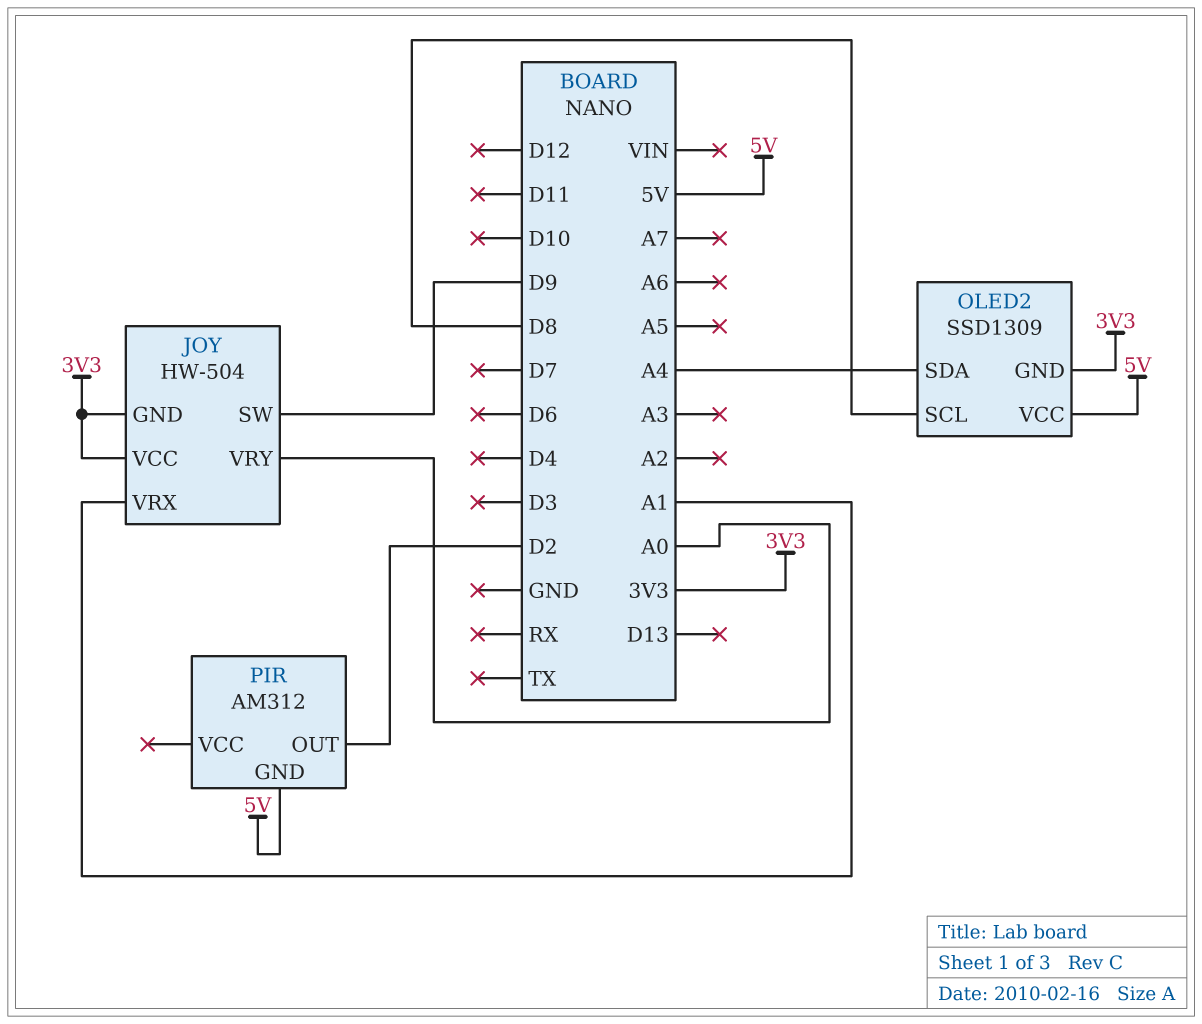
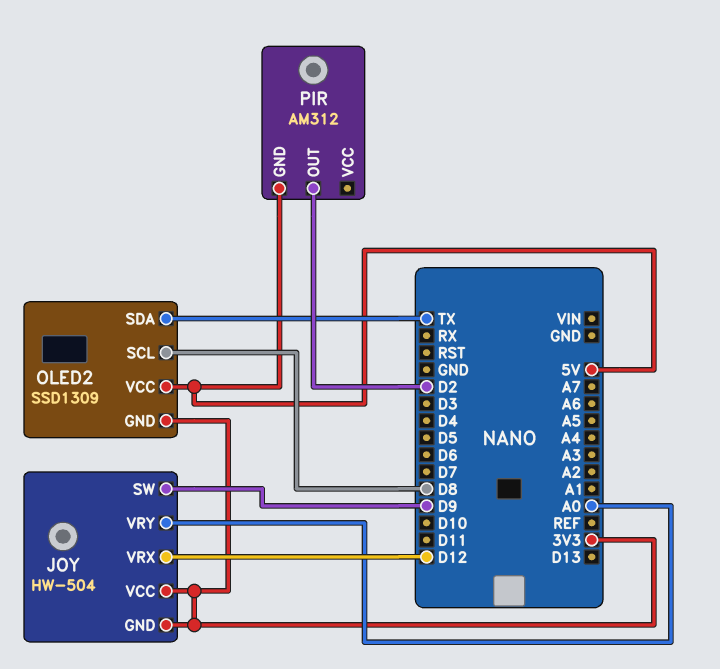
JOY pin VRX: A1 -> D12
OLED2 pin SDA: A4 -> TX

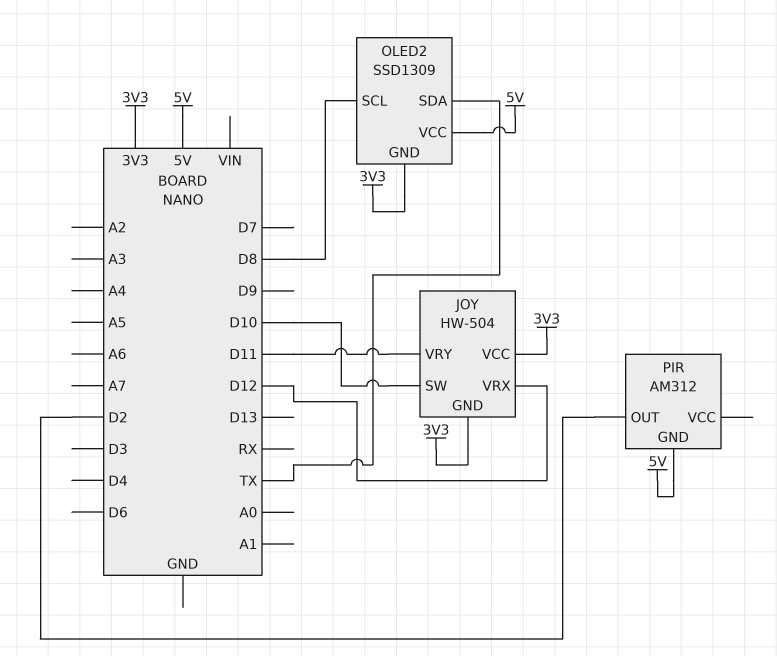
JOY pin SW: D9 -> D10
JOY pin VRY: A0 -> D11

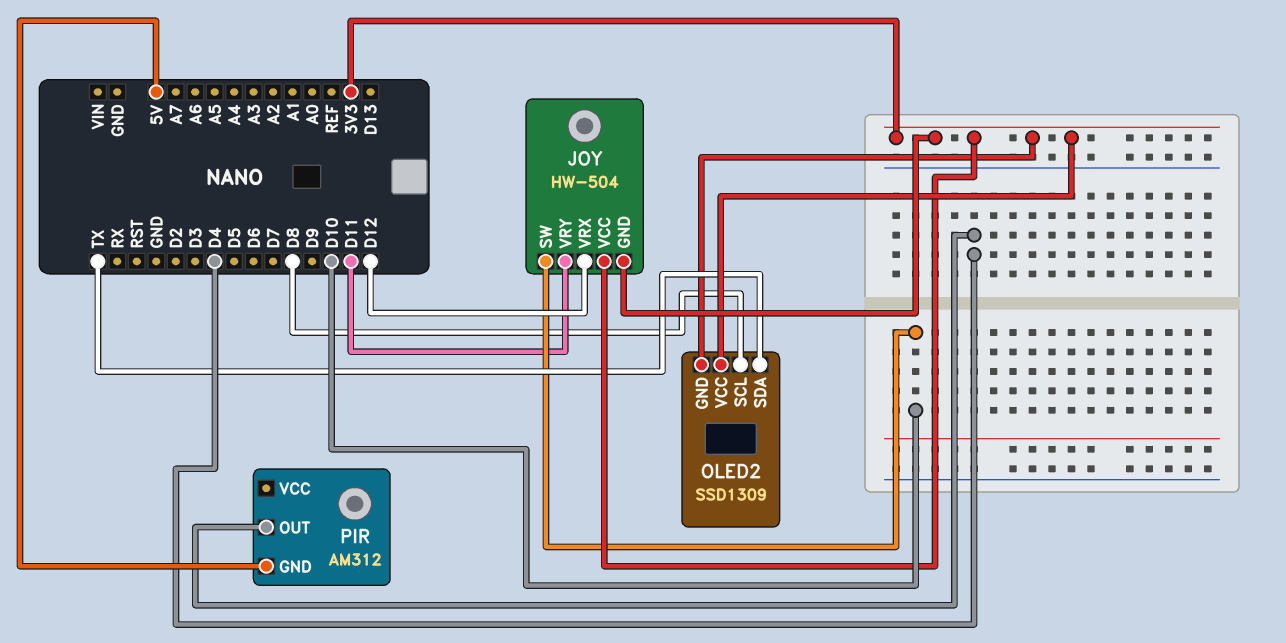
OLED2 pin VCC: 5V -> 3V3
PIR pin OUT: D2 -> D4

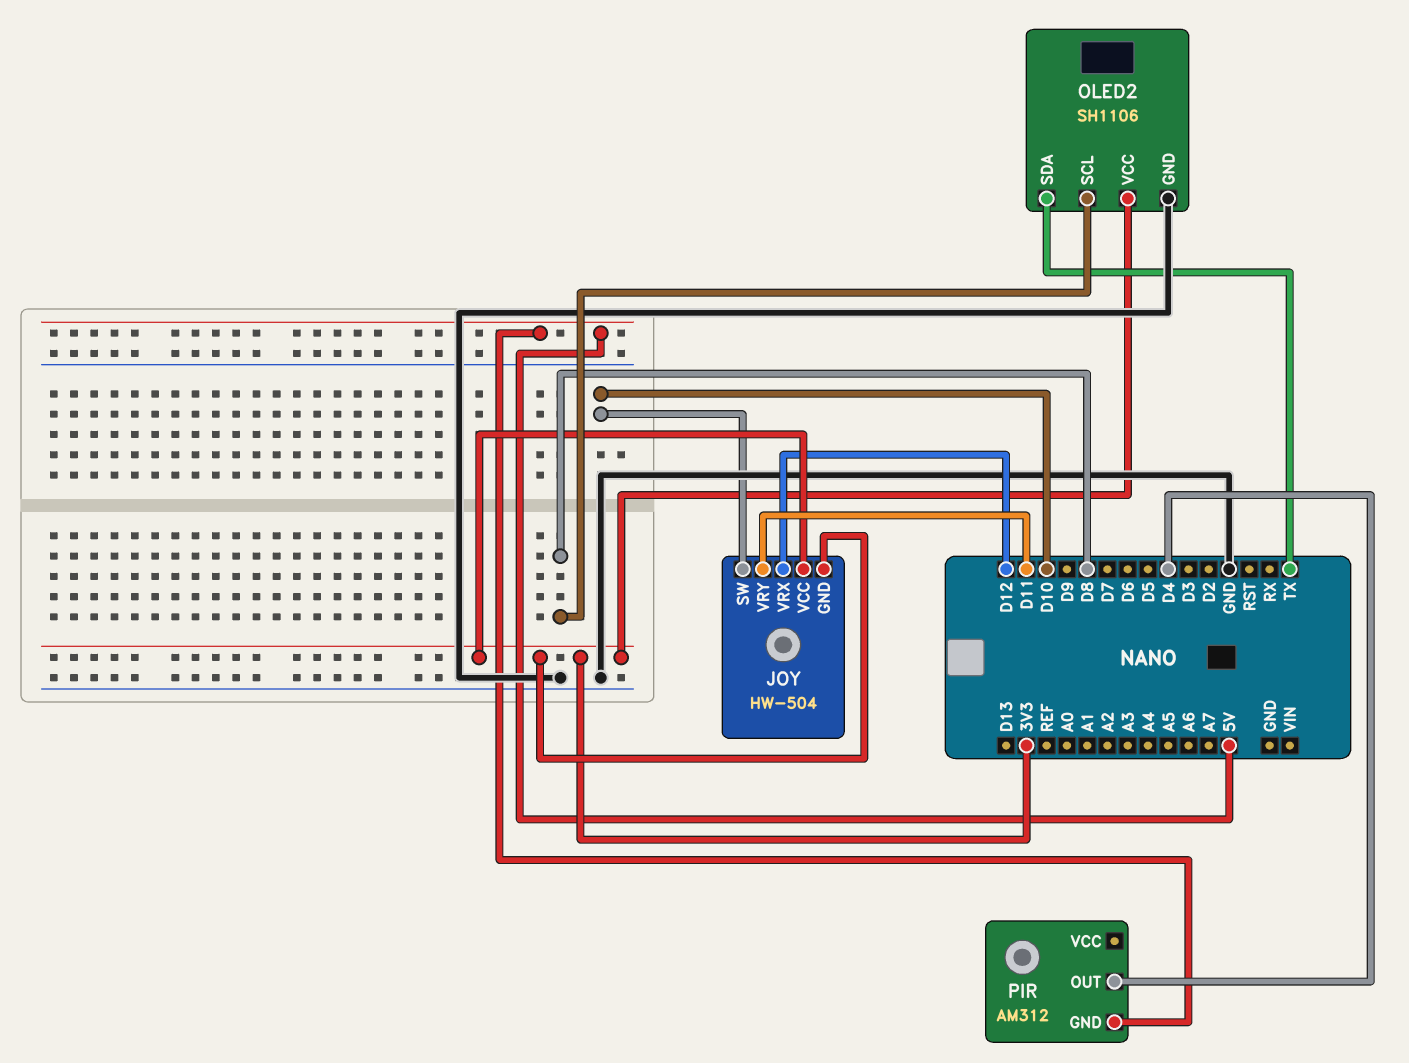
OLED2: SSD1309 -> SH1106
OLED2 pin GND: 3V3 -> GND

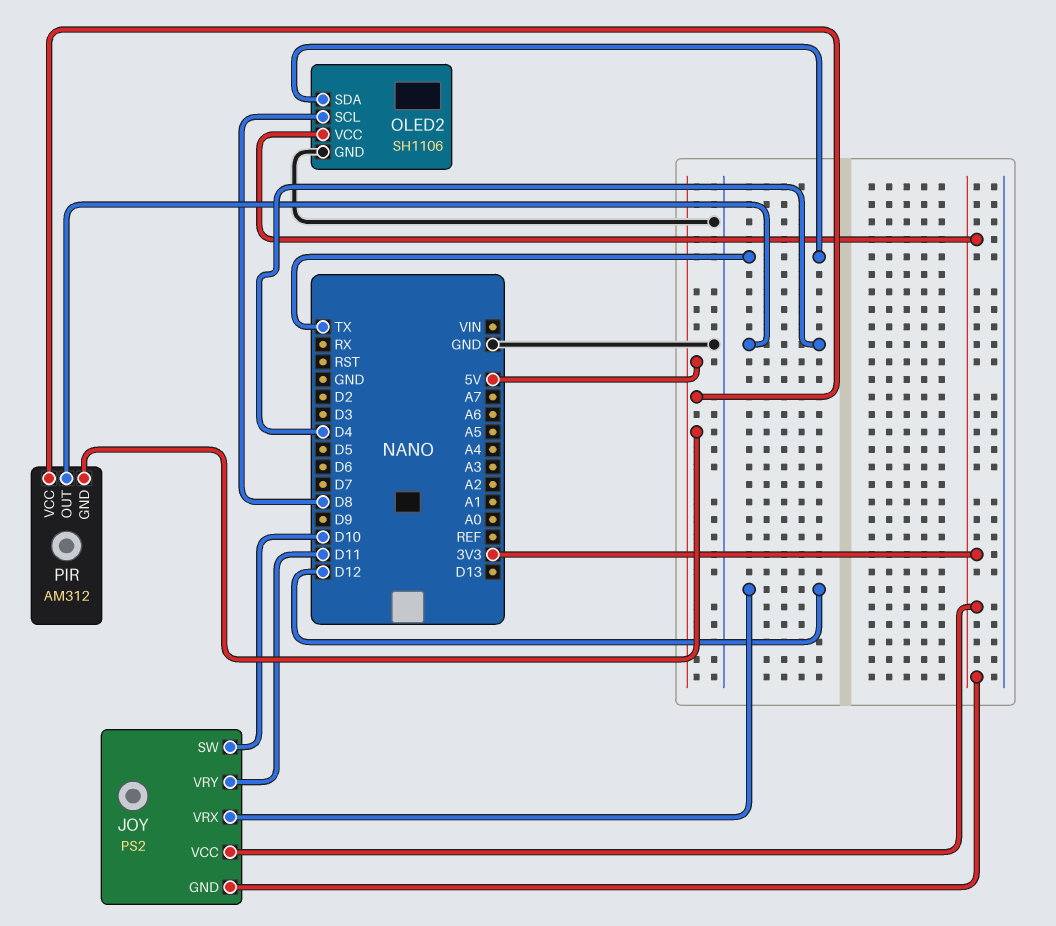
JOY: HW-504 -> PS2
PIR pin VCC: none -> 5V

